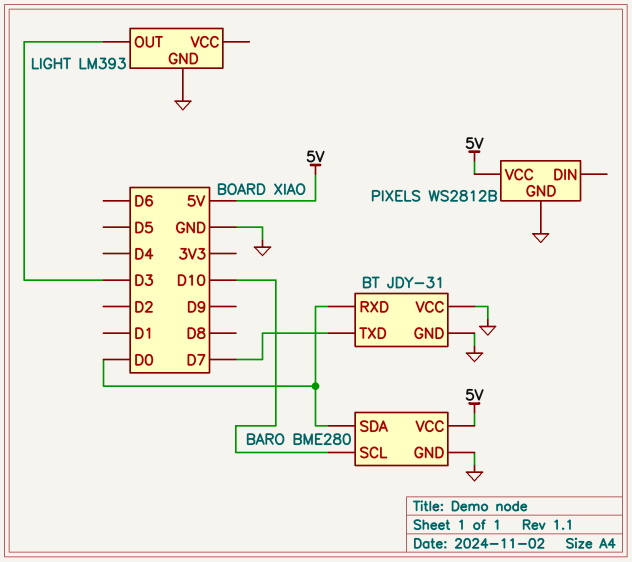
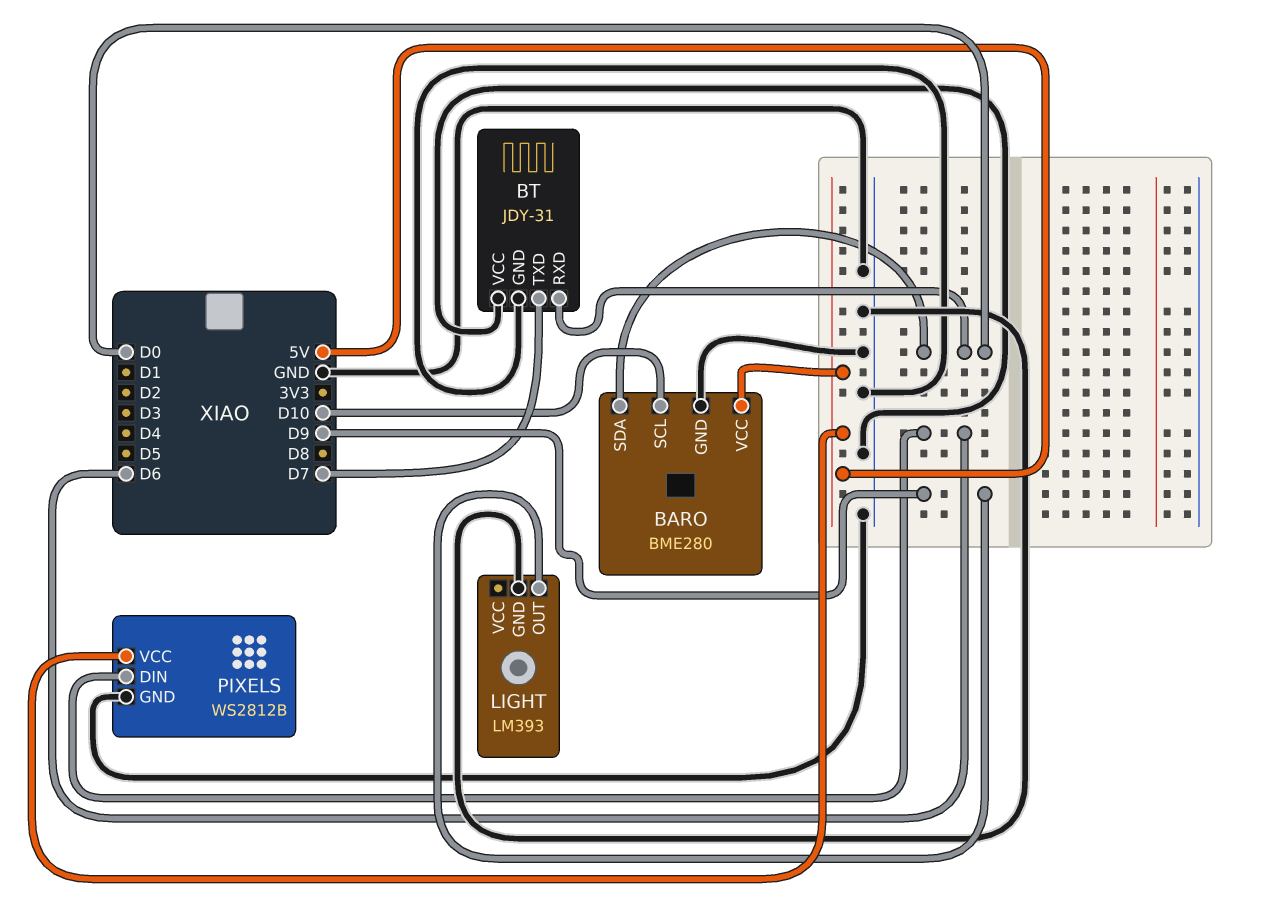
LIGHT pin OUT: D3 -> D9
PIXELS pin DIN: none -> D6

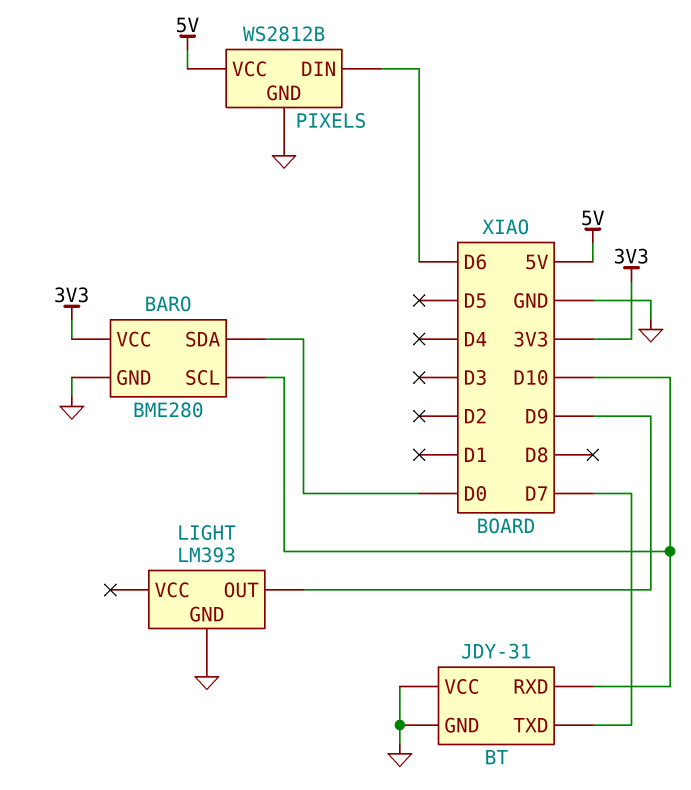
BARO pin VCC: 5V -> 3V3
BT pin RXD: D0 -> D10

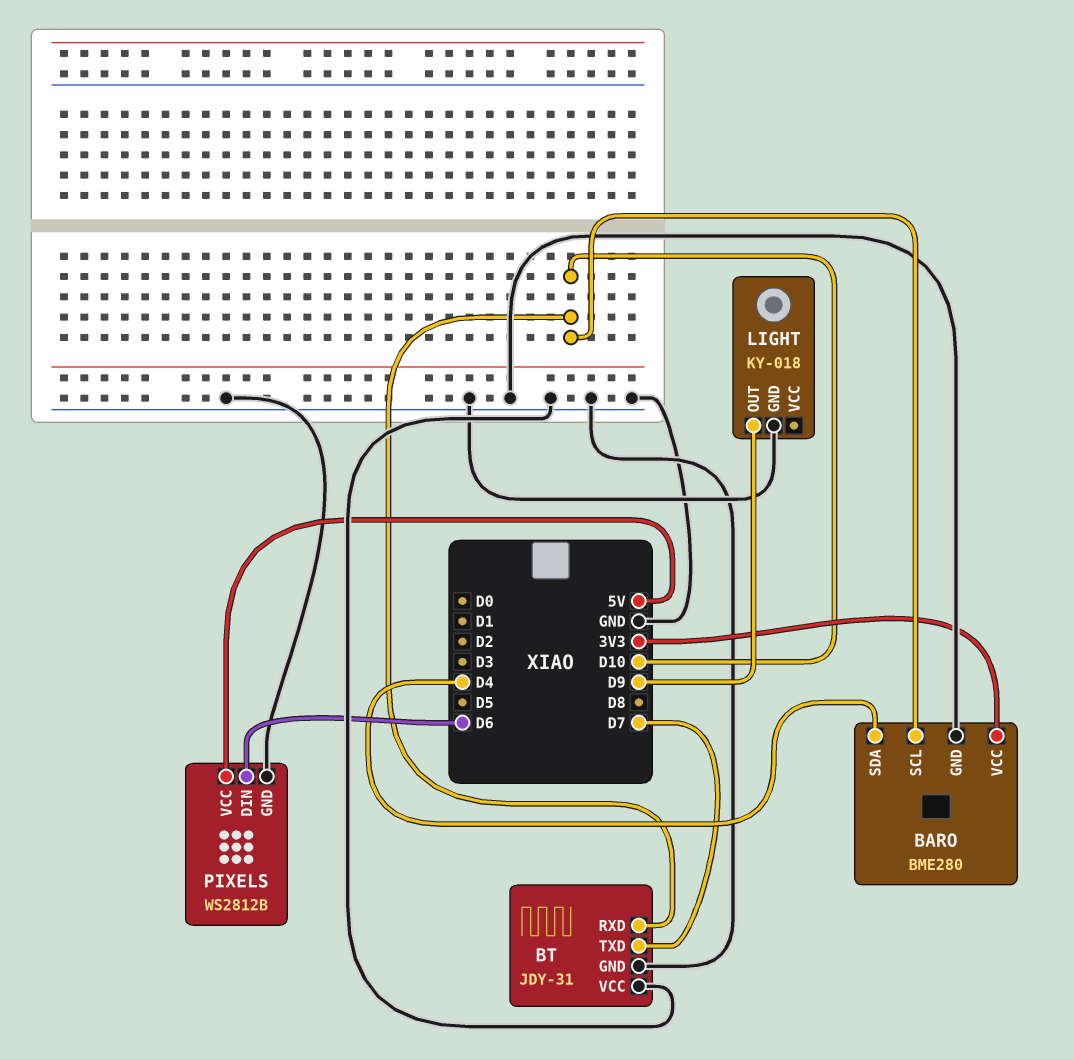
BARO pin SDA: D0 -> D4
LIGHT: LM393 -> KY-018

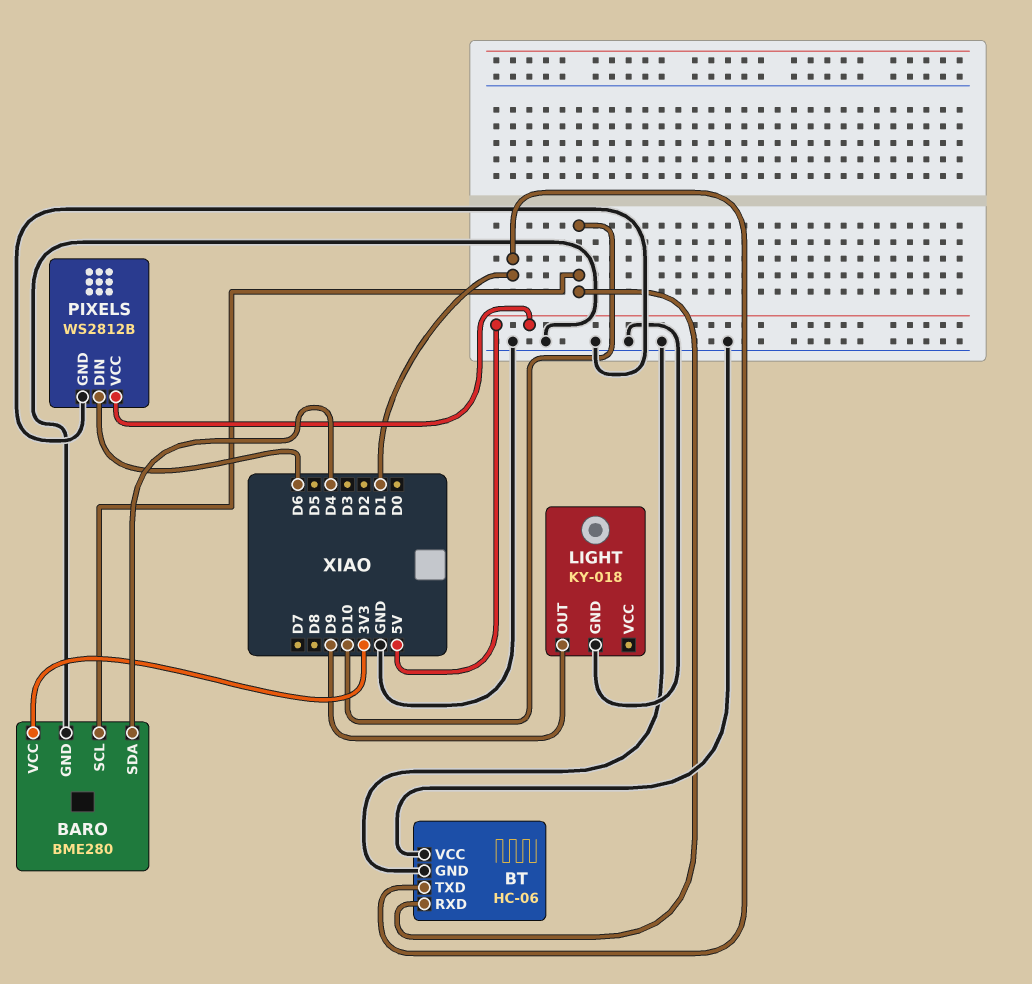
BT: JDY-31 -> HC-06
BT pin TXD: D7 -> D1

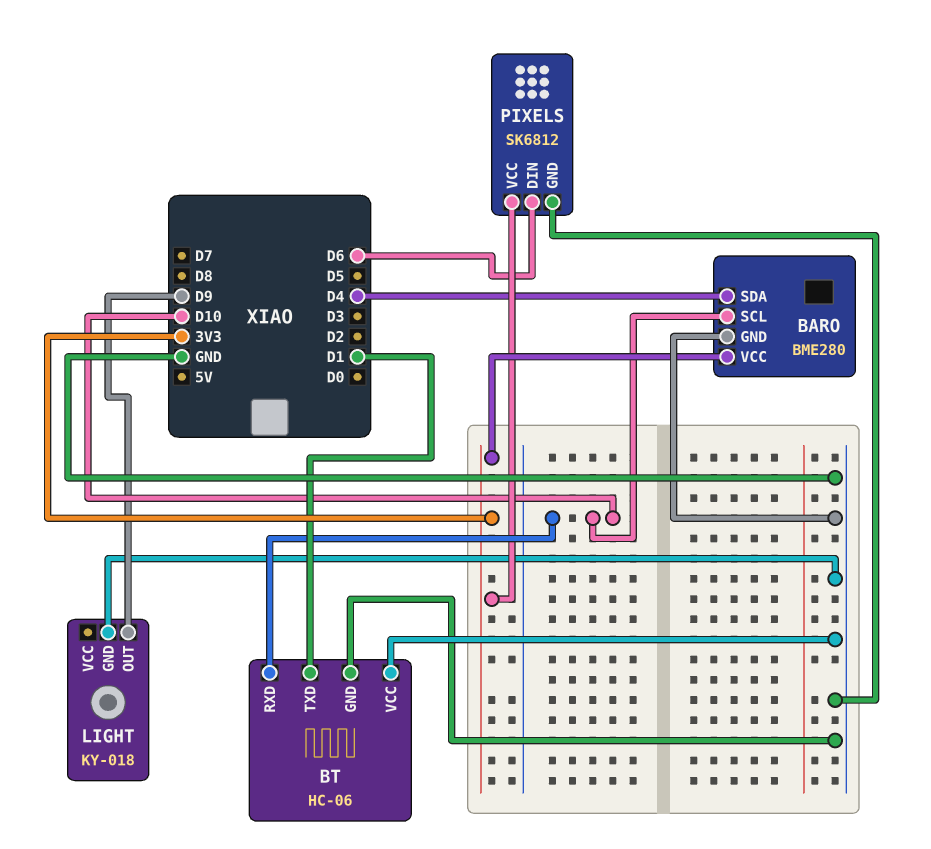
PIXELS: WS2812B -> SK6812
PIXELS pin VCC: 5V -> 3V3

